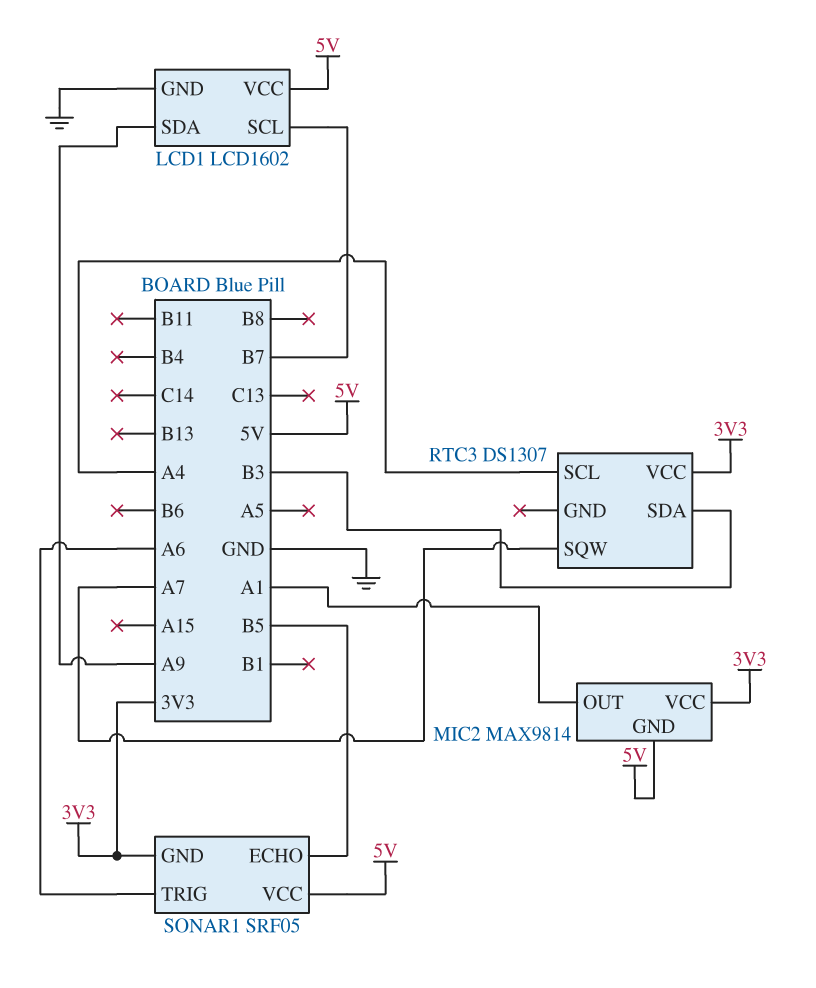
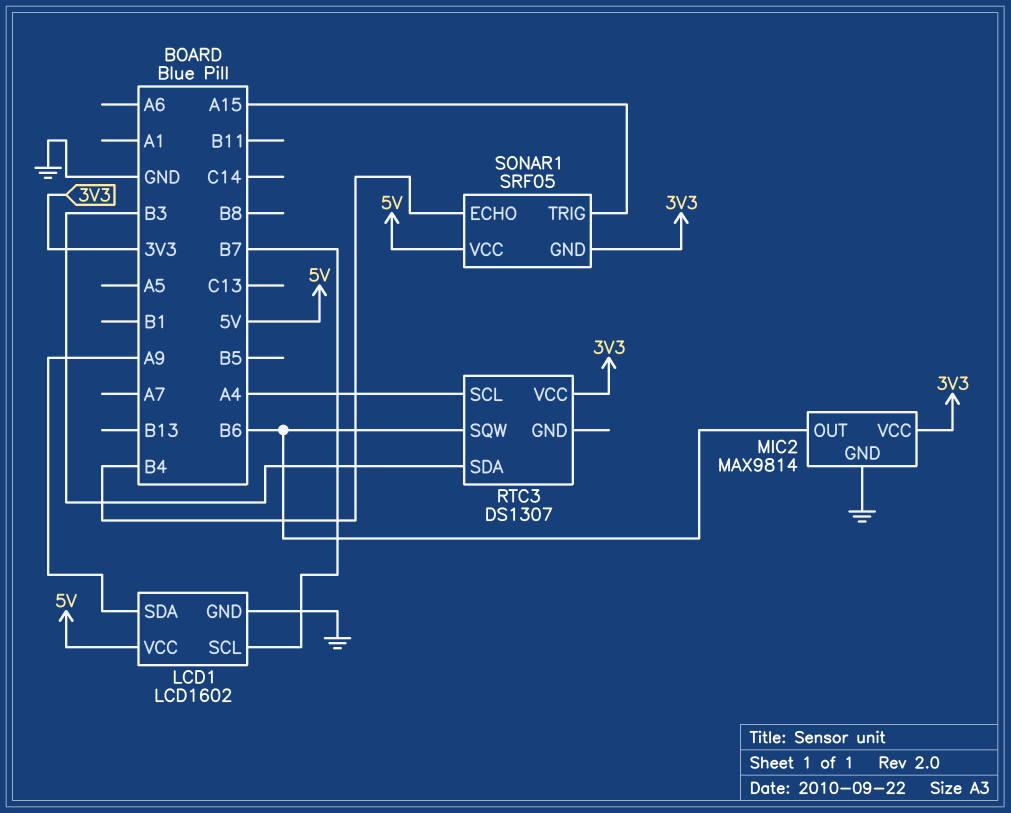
MIC2 pin GND: 5V -> GND
MIC2 pin OUT: A1 -> B6
RTC3 pin SQW: A7 -> B6
SONAR1 pin ECHO: B5 -> B4
SONAR1 pin TRIG: A6 -> A15

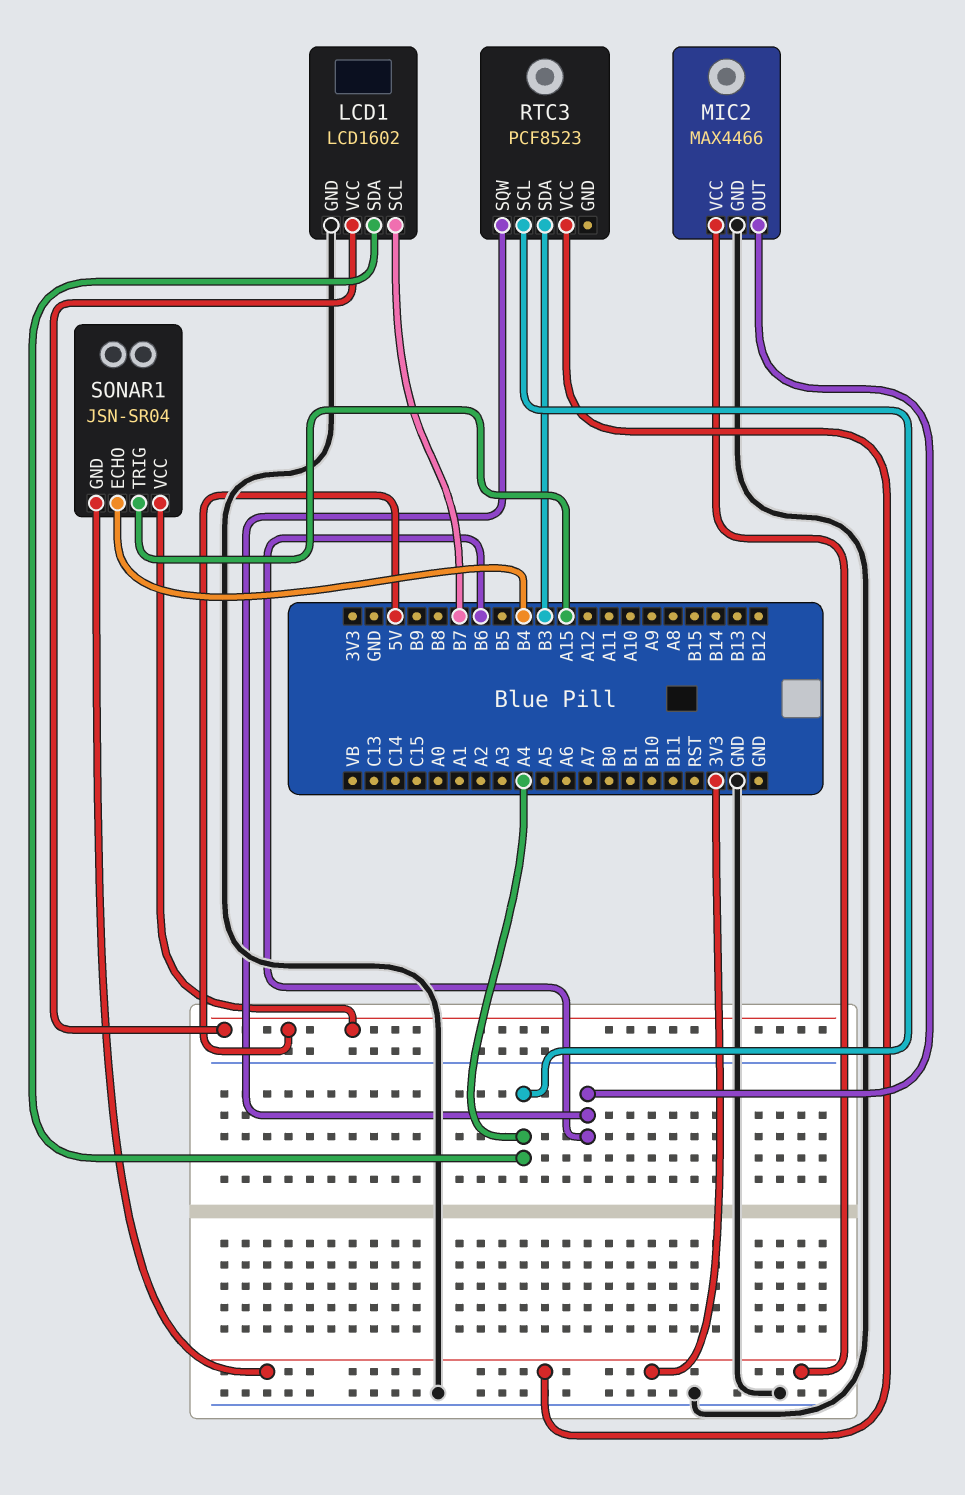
LCD1 pin SDA: A9 -> A4
MIC2: MAX9814 -> MAX4466
RTC3: DS1307 -> PCF8523
SONAR1: SRF05 -> JSN-SR04

